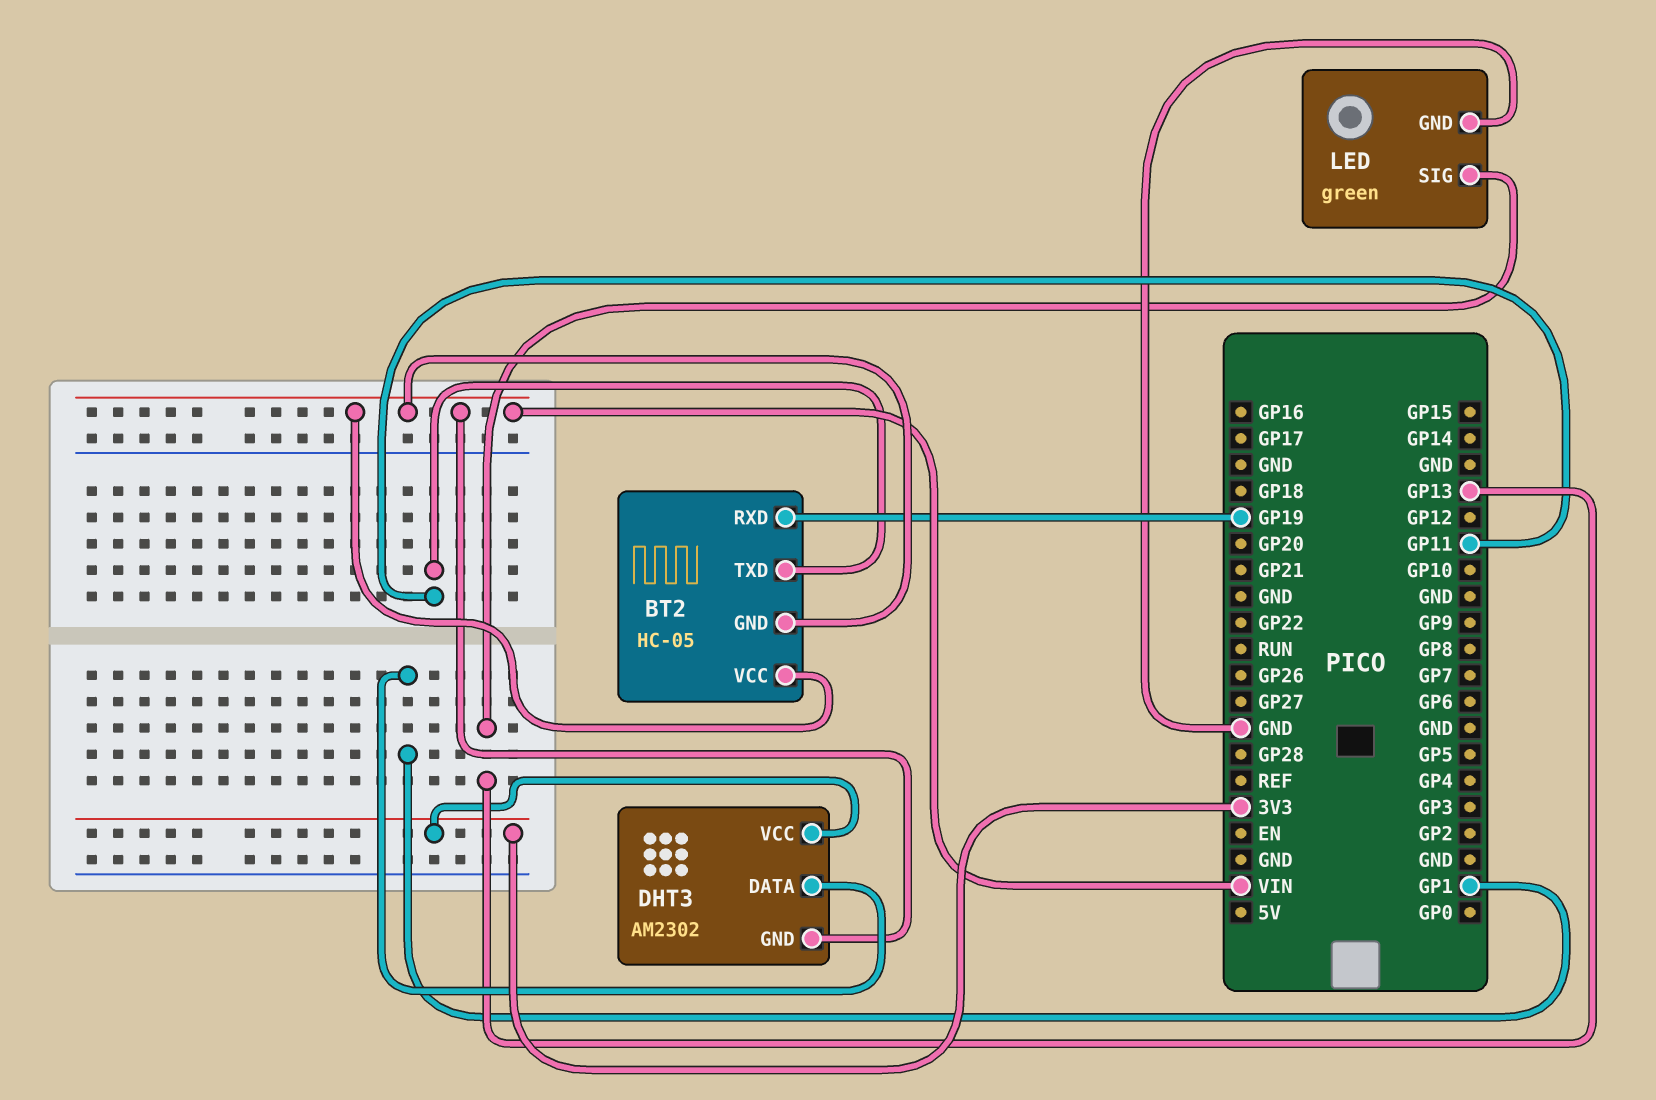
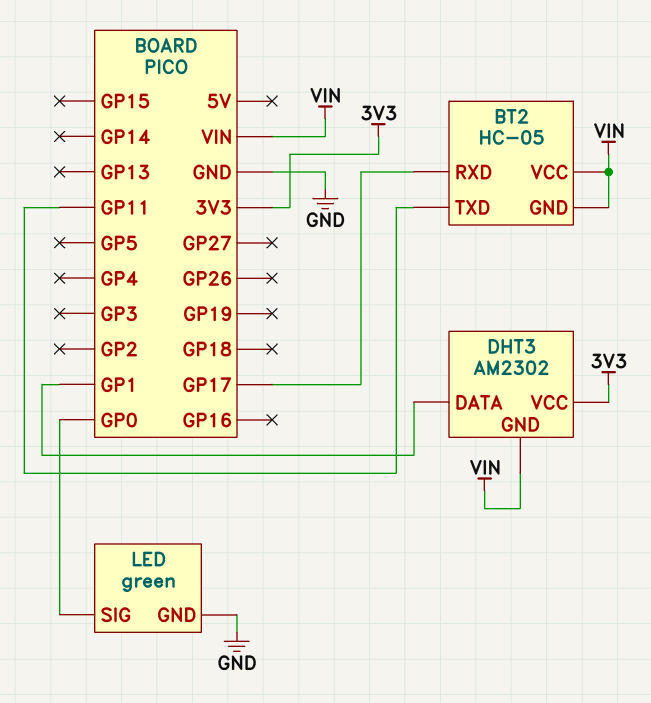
BT2 pin RXD: GP19 -> GP17
LED pin SIG: GP13 -> GP0

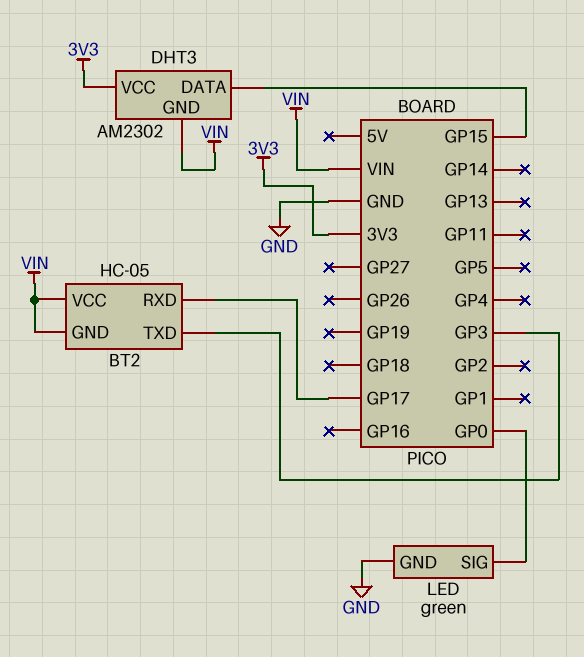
BT2 pin TXD: GP11 -> GP3
DHT3 pin DATA: GP1 -> GP15

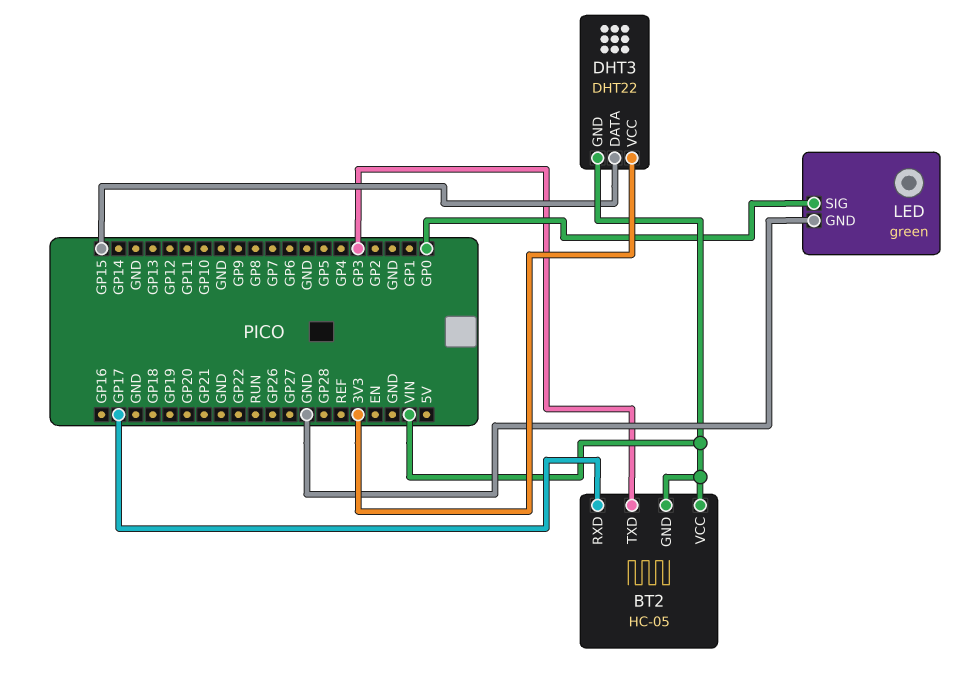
DHT3: AM2302 -> DHT22

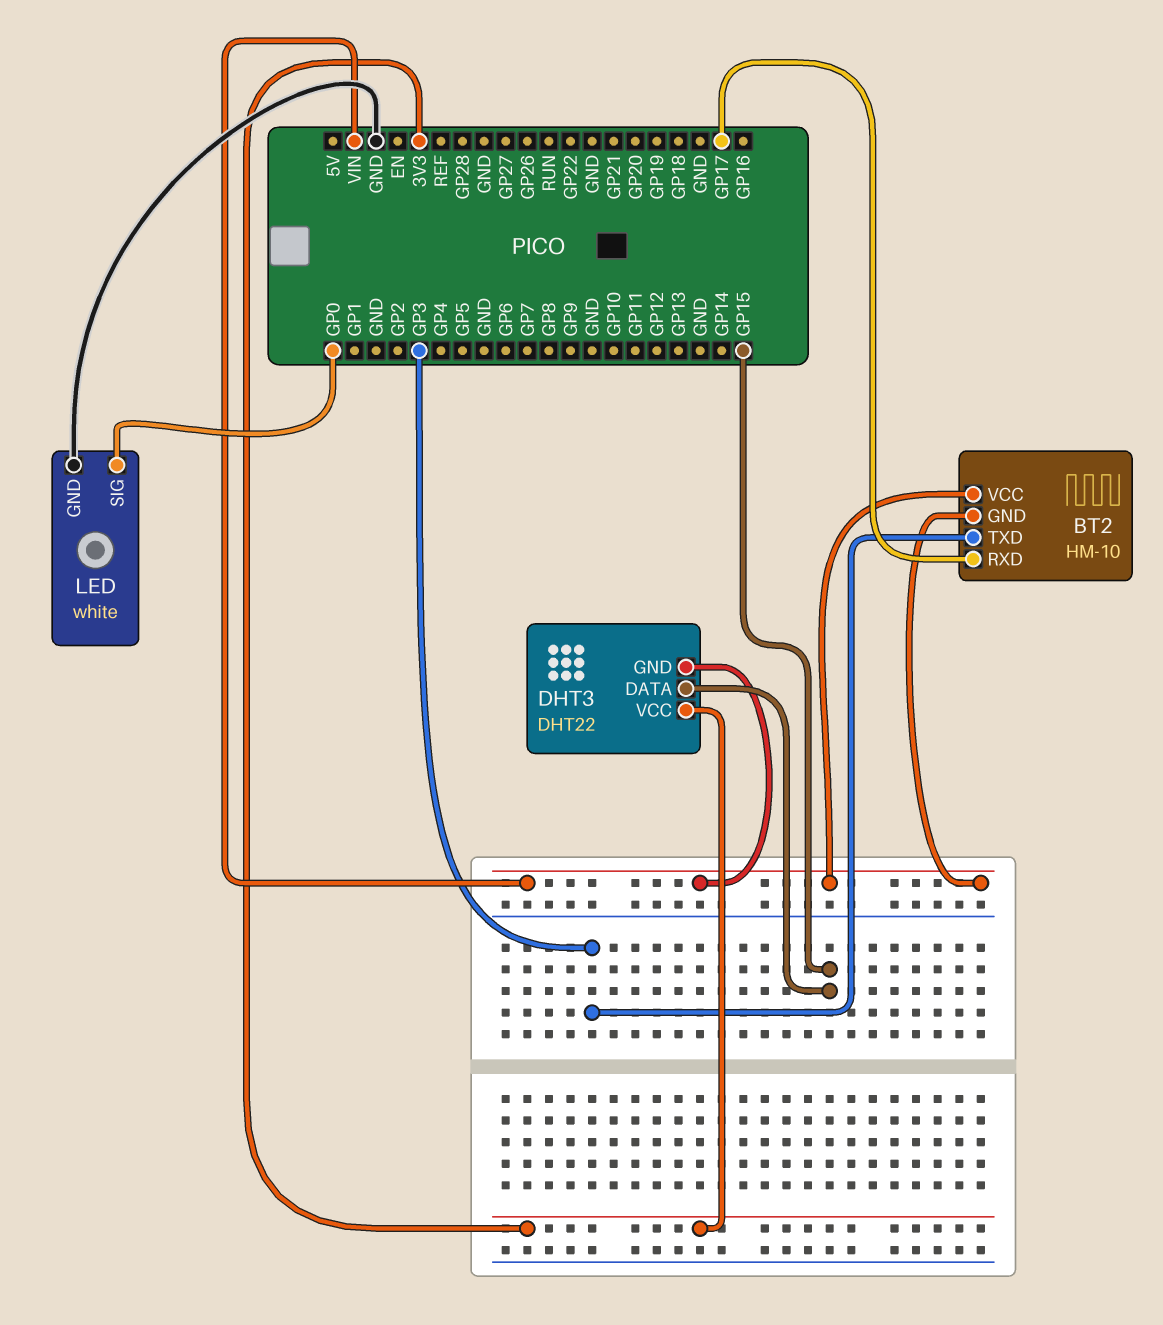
BT2: HC-05 -> HM-10
LED: green -> white

